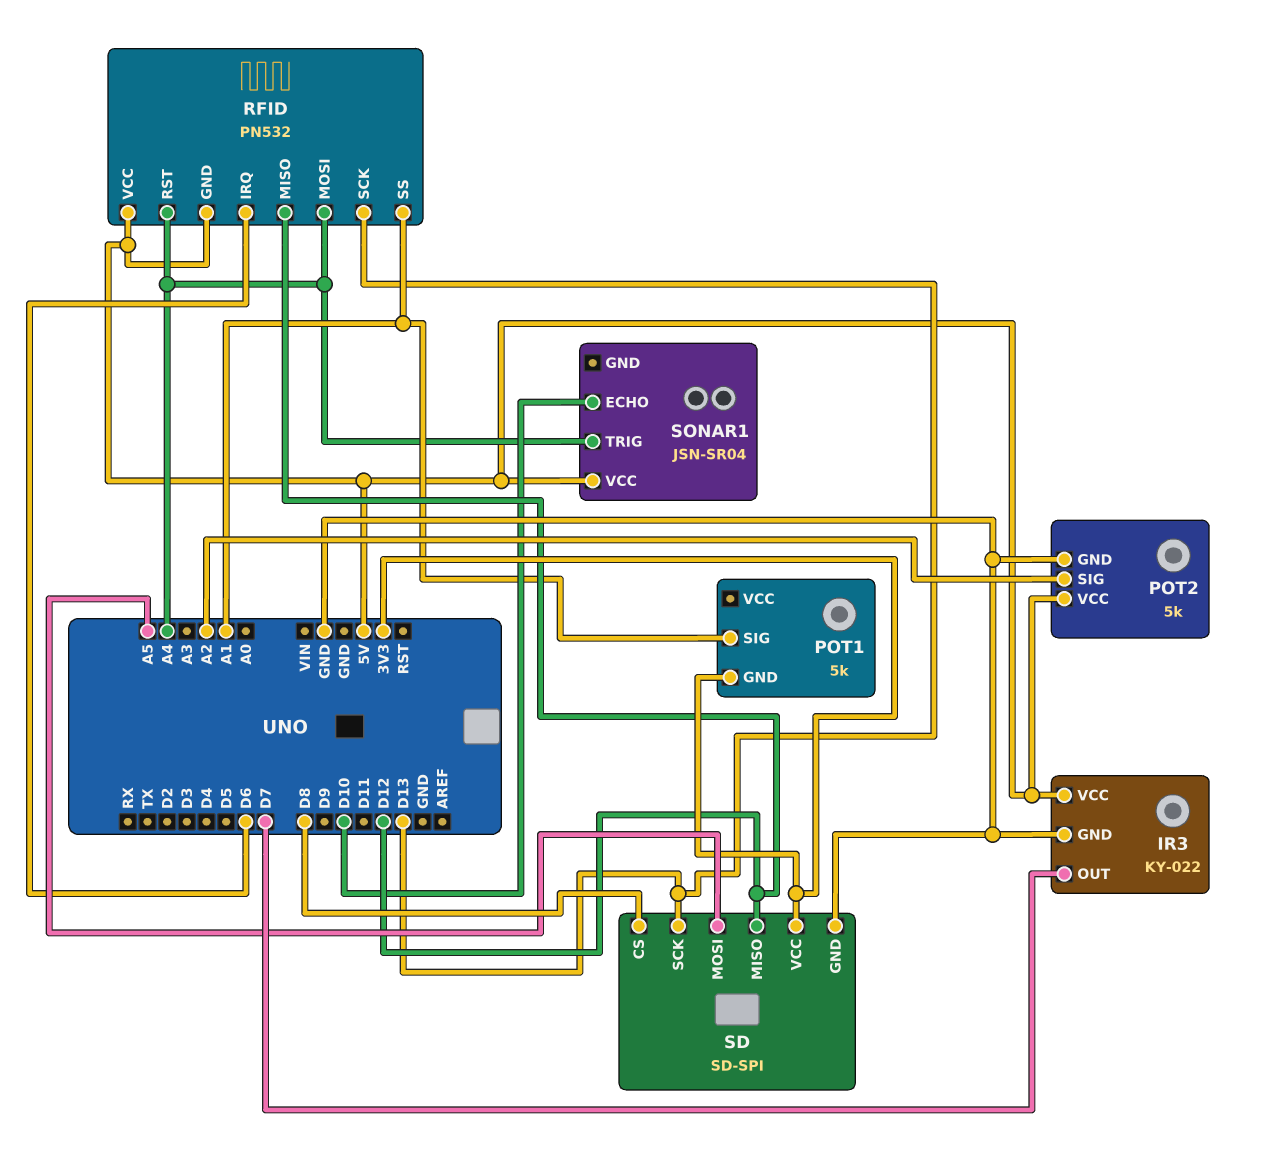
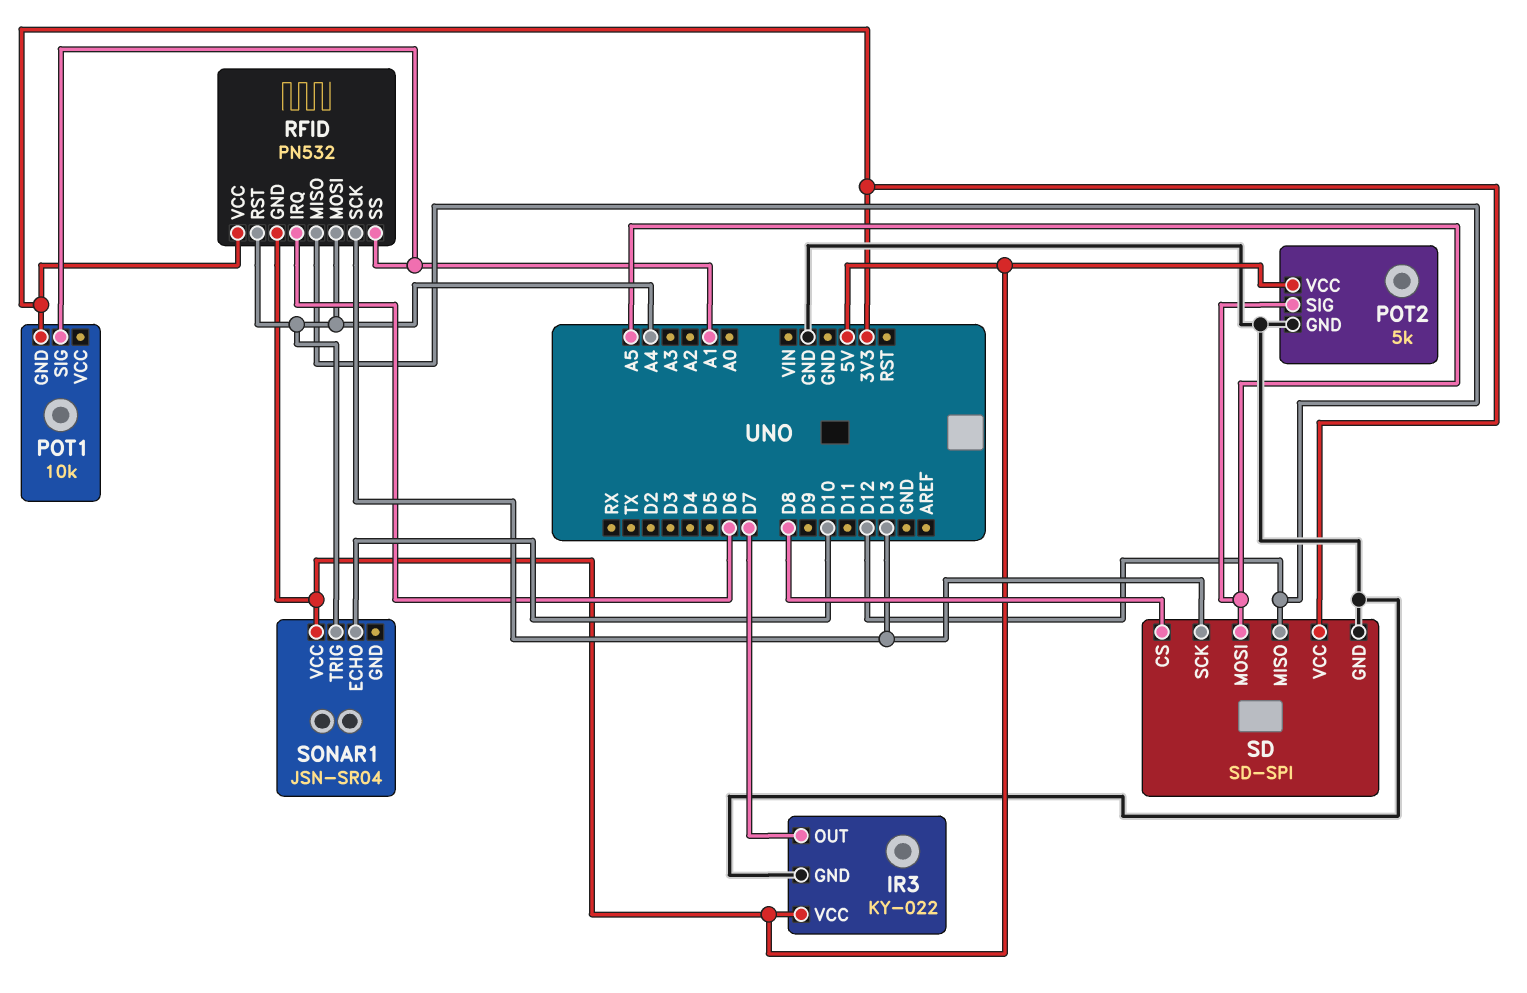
POT1: 5k -> 10k
POT2 pin SIG: A2 -> A5
RFID pin VCC: 5V -> 3V3

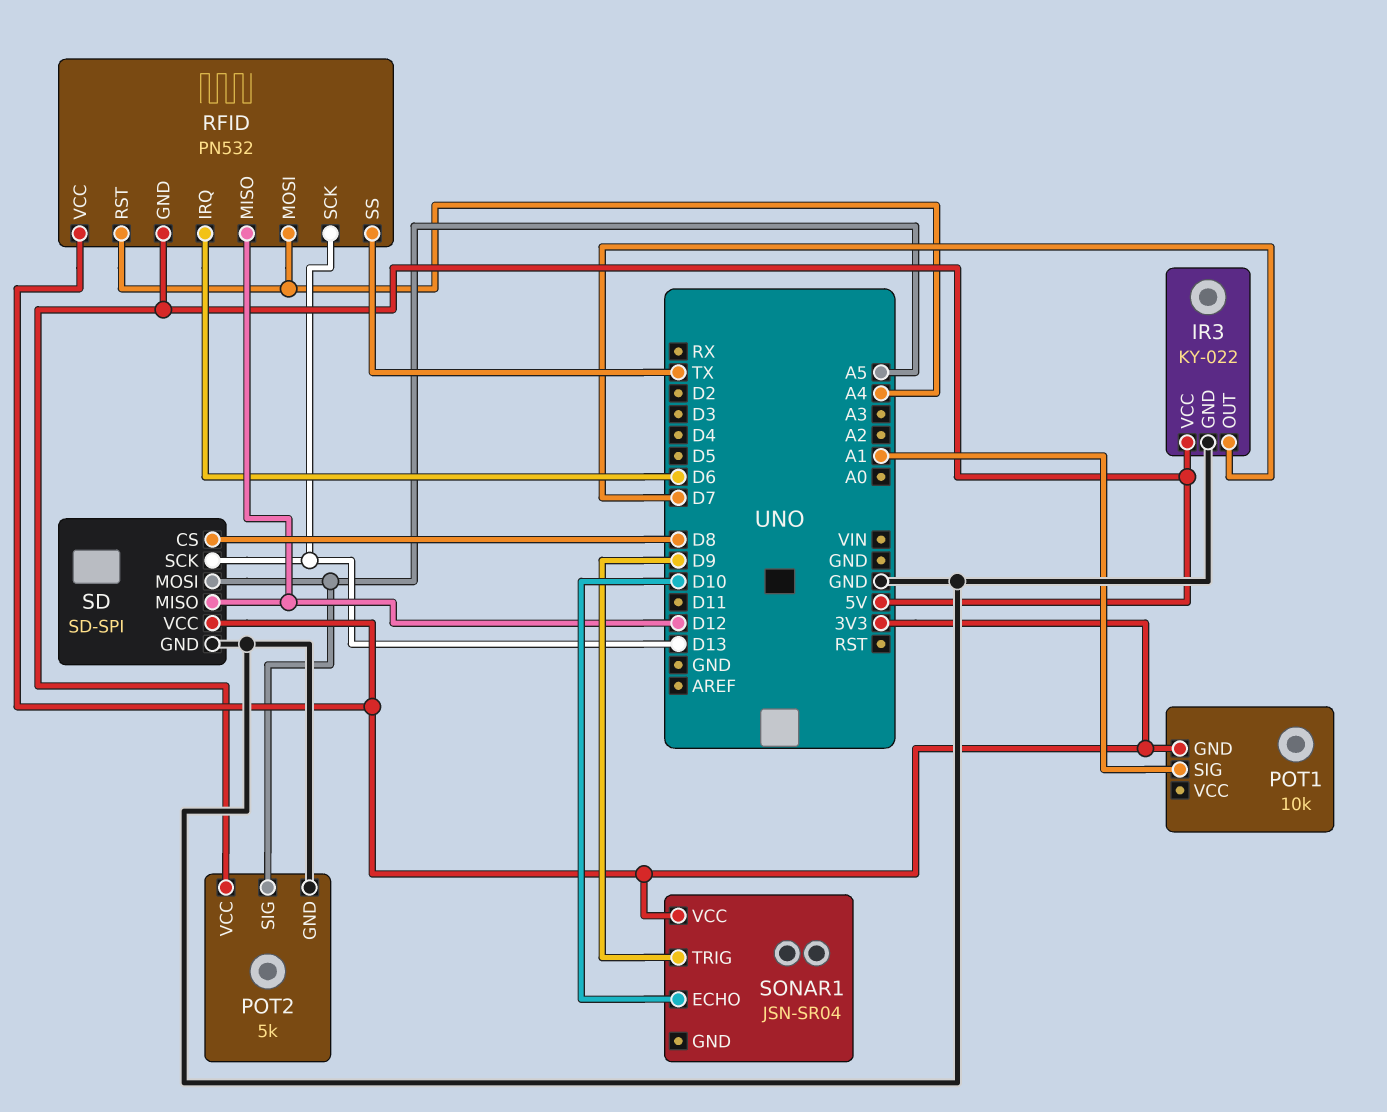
RFID pin SS: A1 -> TX
SONAR1 pin TRIG: A4 -> D9
SONAR1 pin VCC: 5V -> 3V3

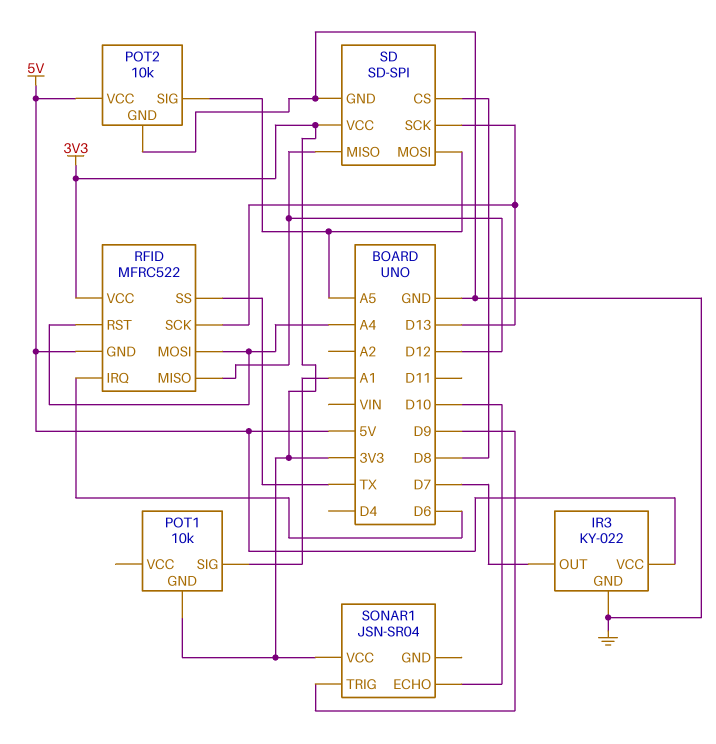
POT2: 5k -> 10k
RFID: PN532 -> MFRC522

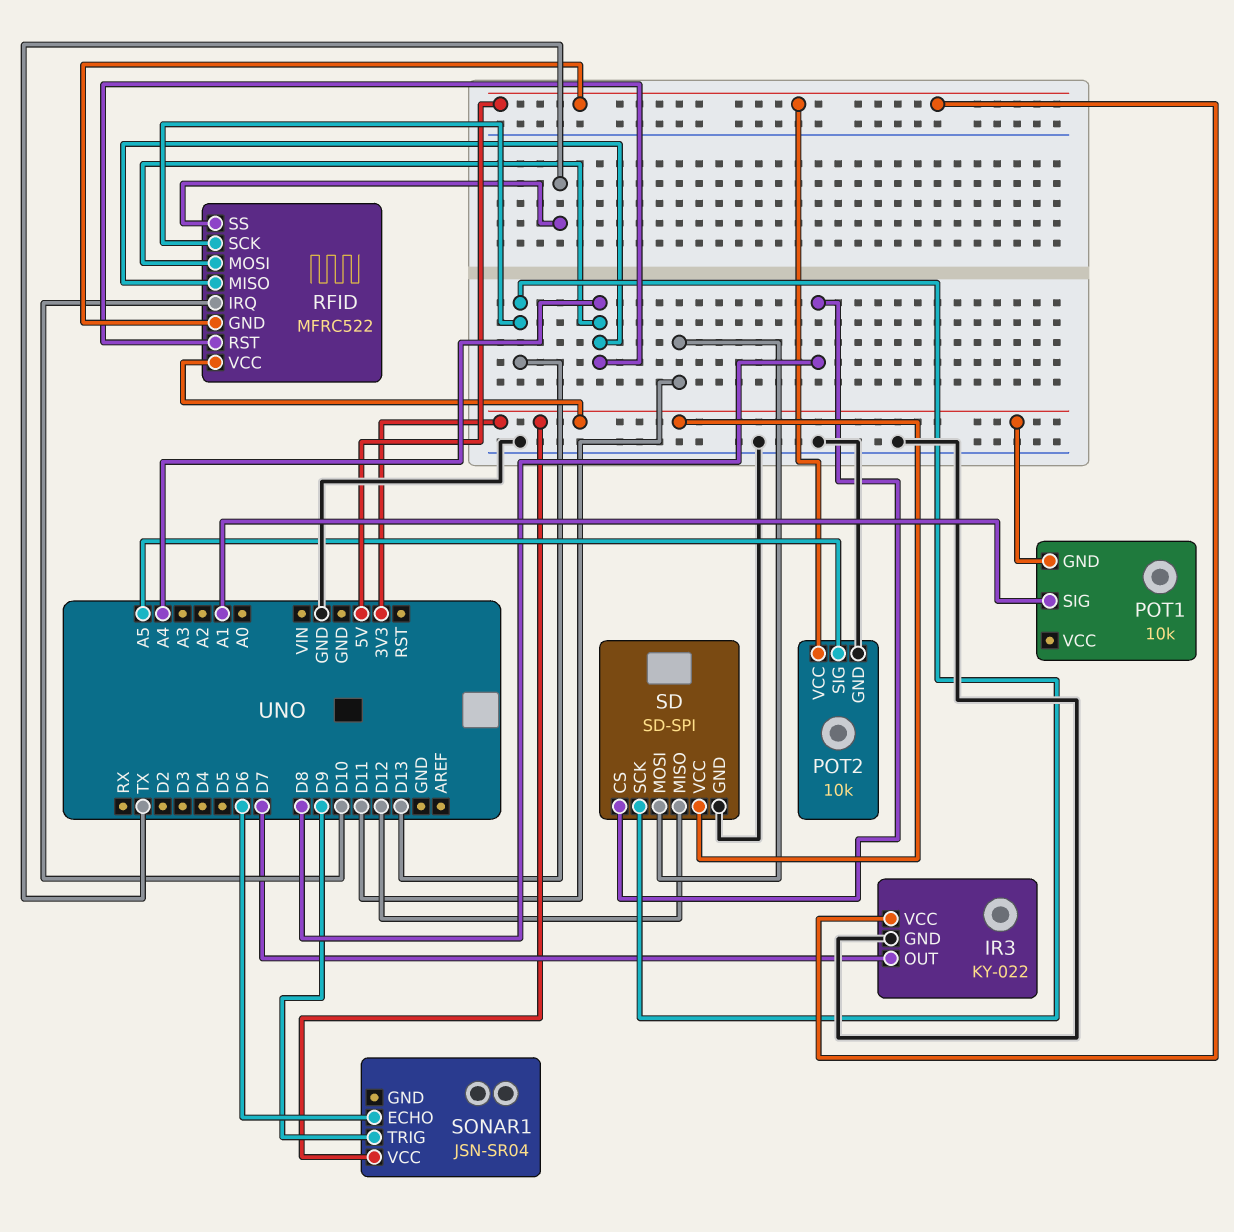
RFID pin IRQ: D6 -> D10
RFID pin MISO: D12 -> A4
SD pin MOSI: A5 -> D11
SONAR1 pin ECHO: D10 -> D6

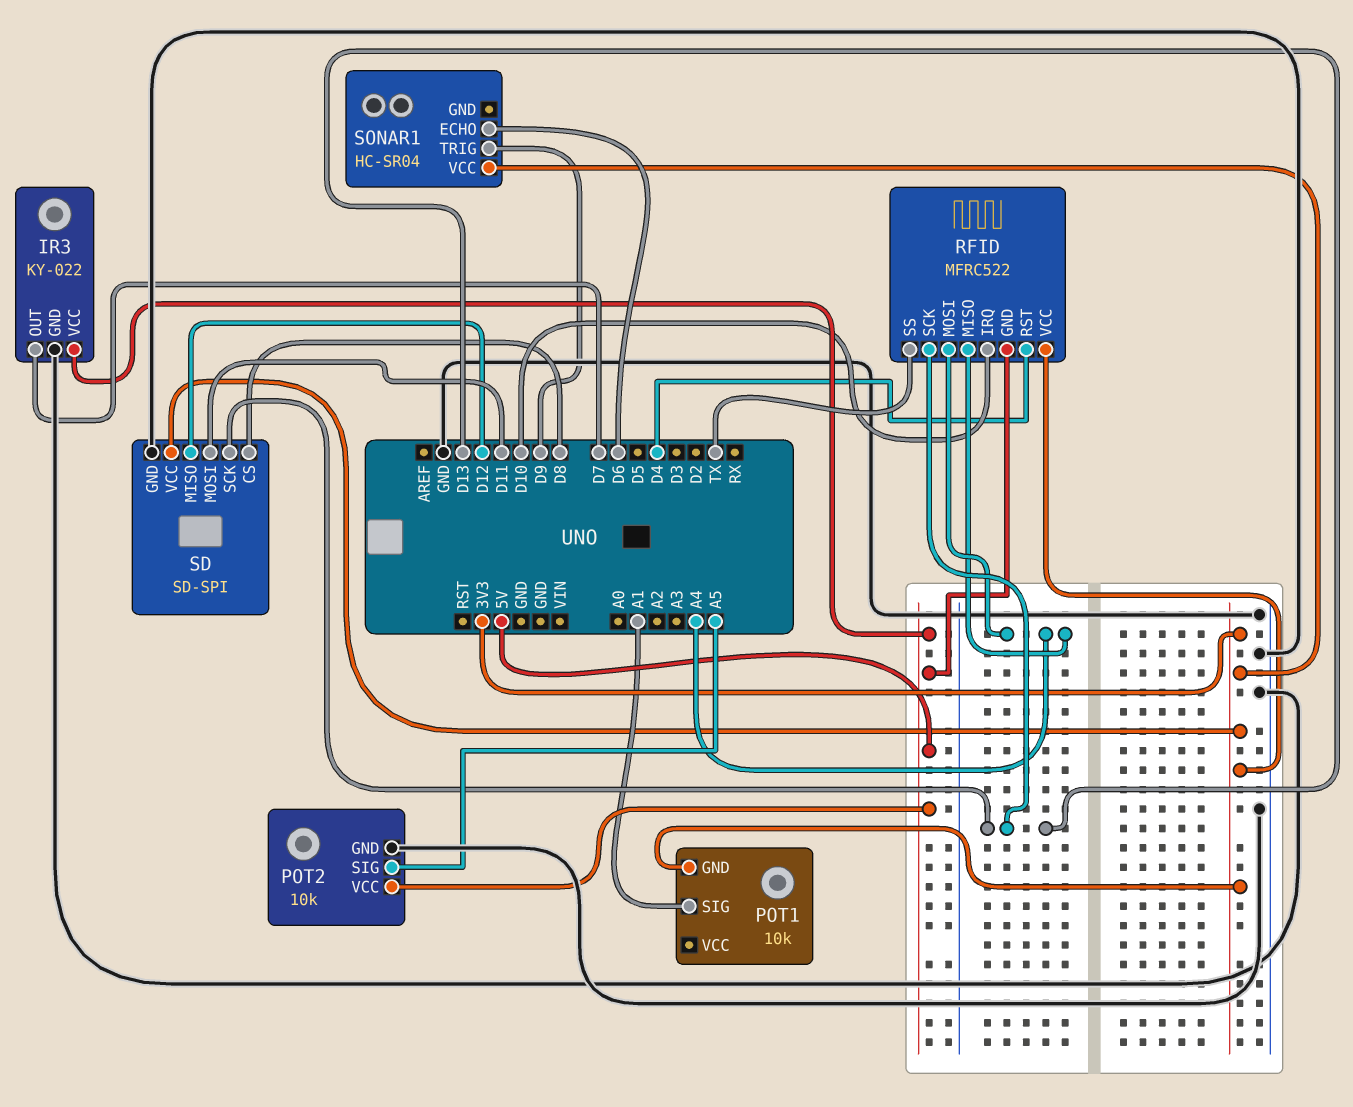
RFID pin RST: A4 -> D4
SONAR1: JSN-SR04 -> HC-SR04

